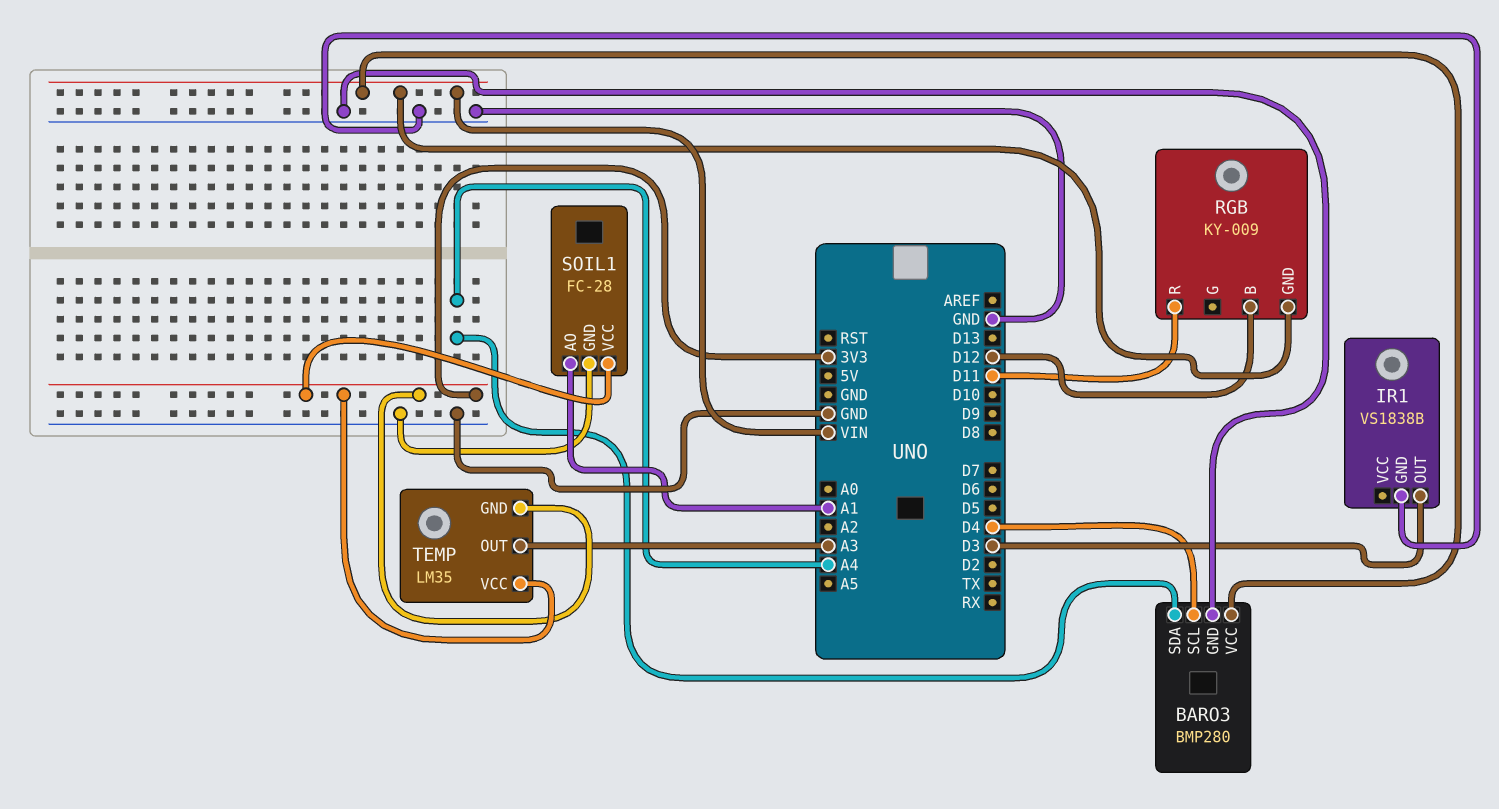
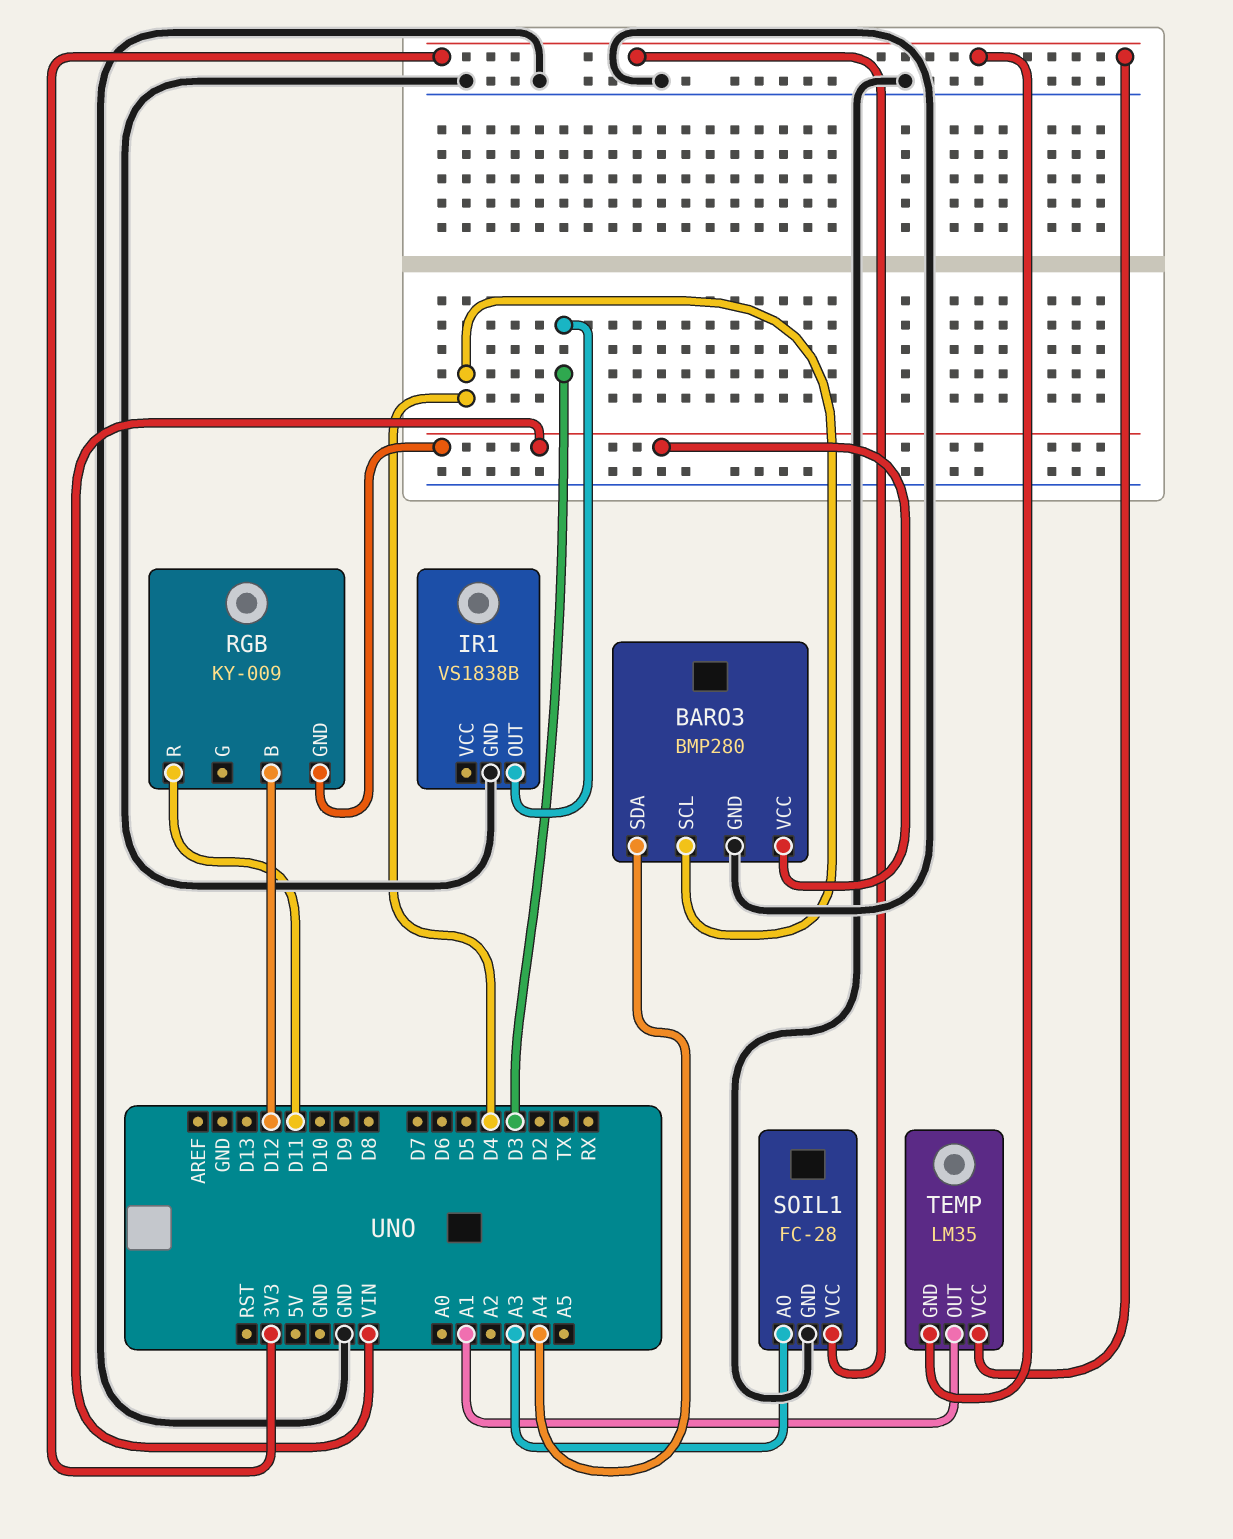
SOIL1 pin AO: A1 -> A3
TEMP pin OUT: A3 -> A1

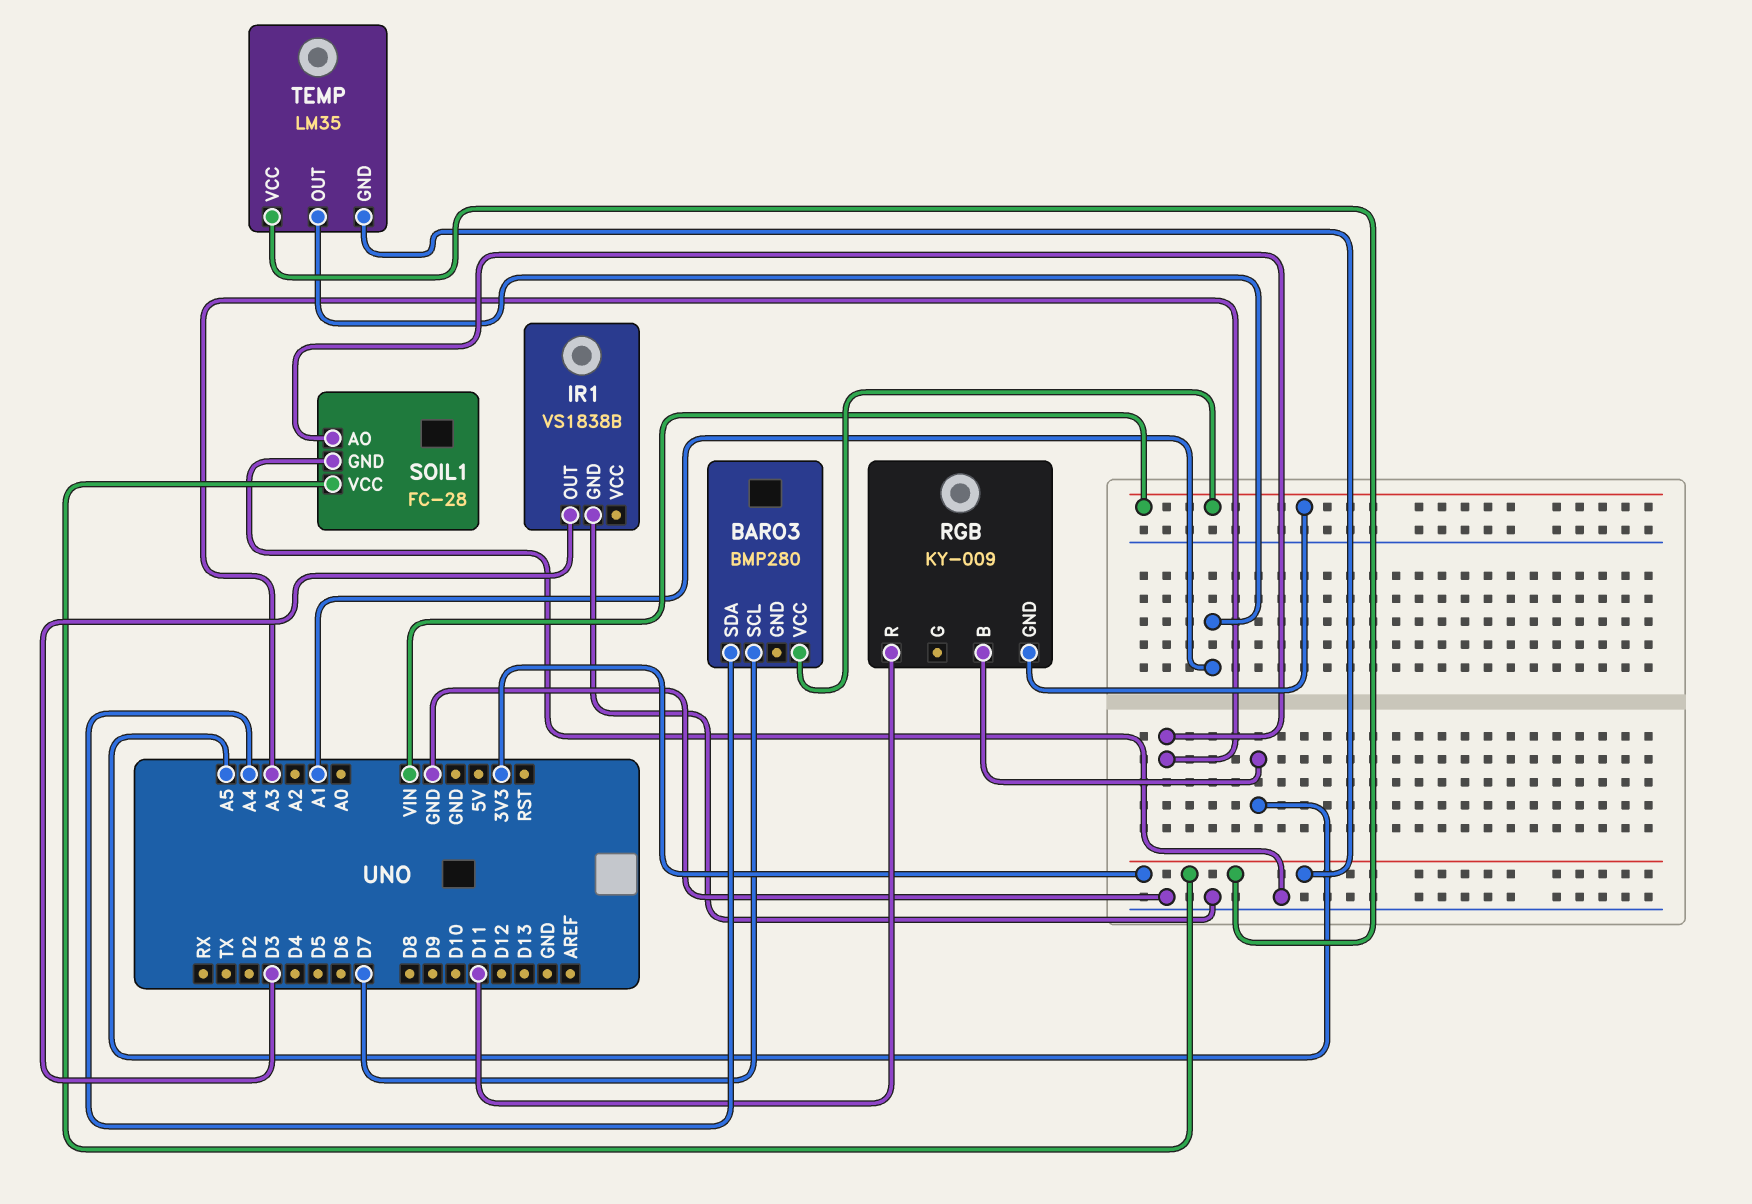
BARO3 pin GND: GND -> none
BARO3 pin SCL: D4 -> D7
RGB pin B: D12 -> A5

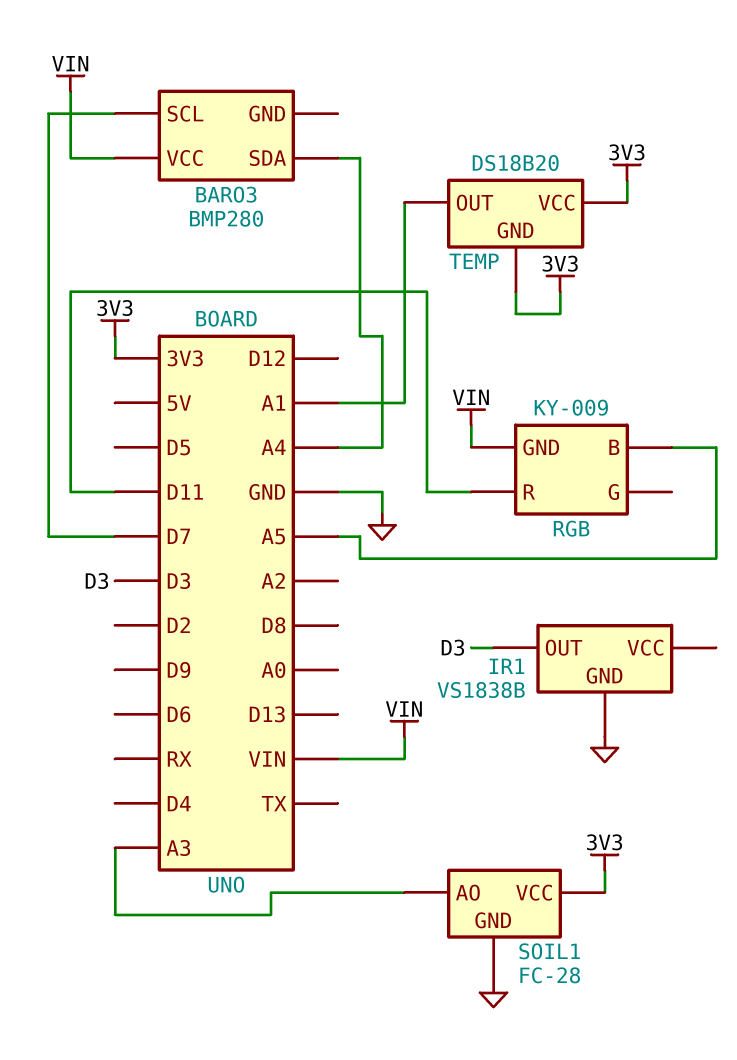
TEMP: LM35 -> DS18B20

